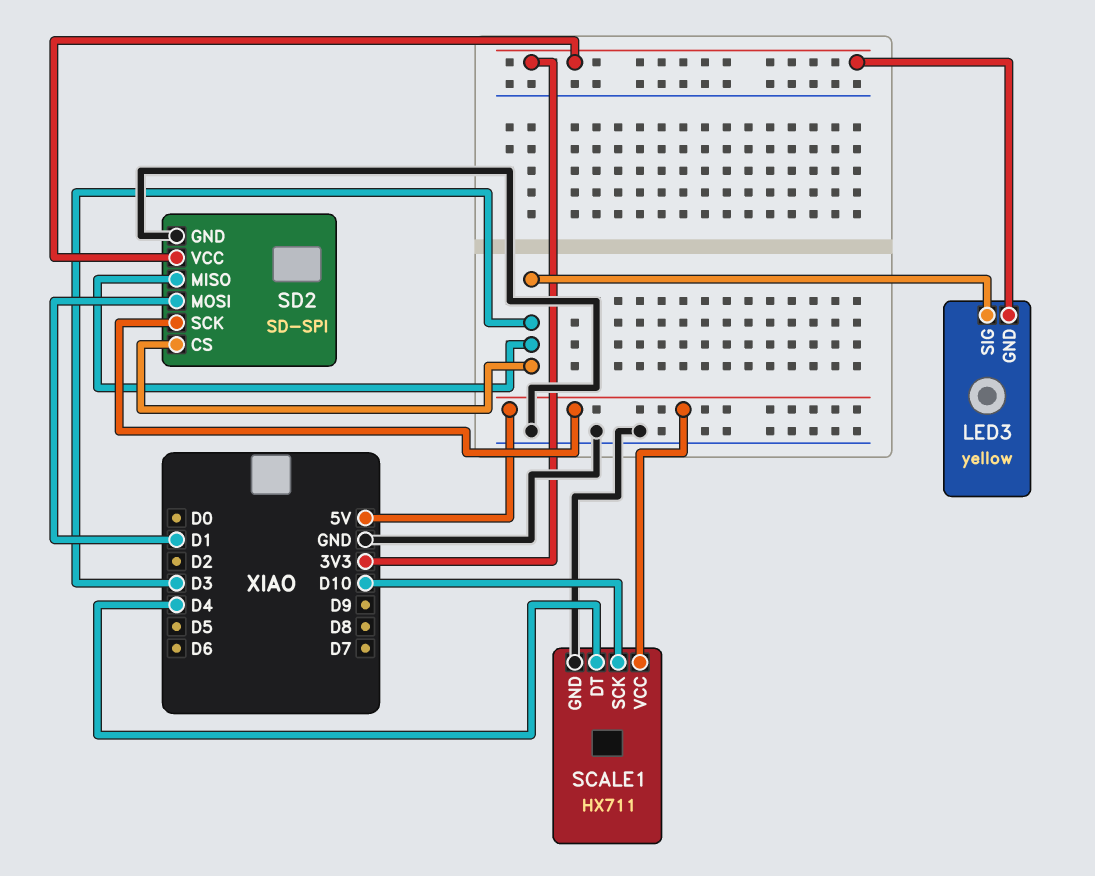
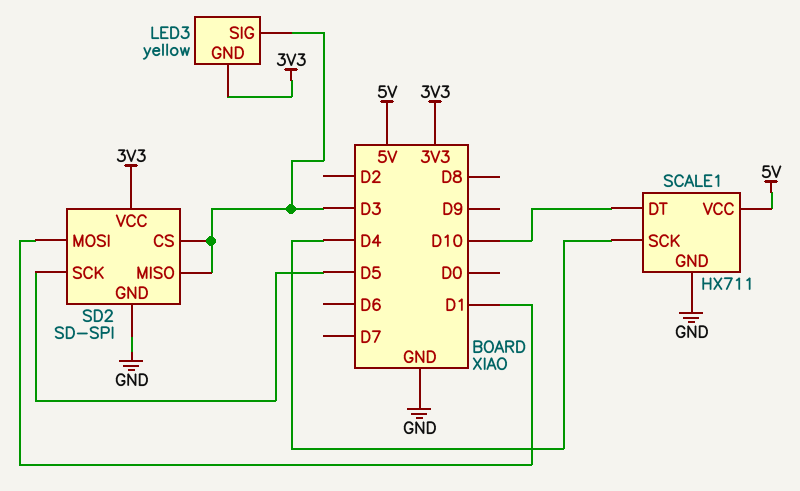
SCALE1 pin DT: D4 -> D10
SCALE1 pin SCK: D10 -> D4
SD2 pin SCK: 5V -> D5

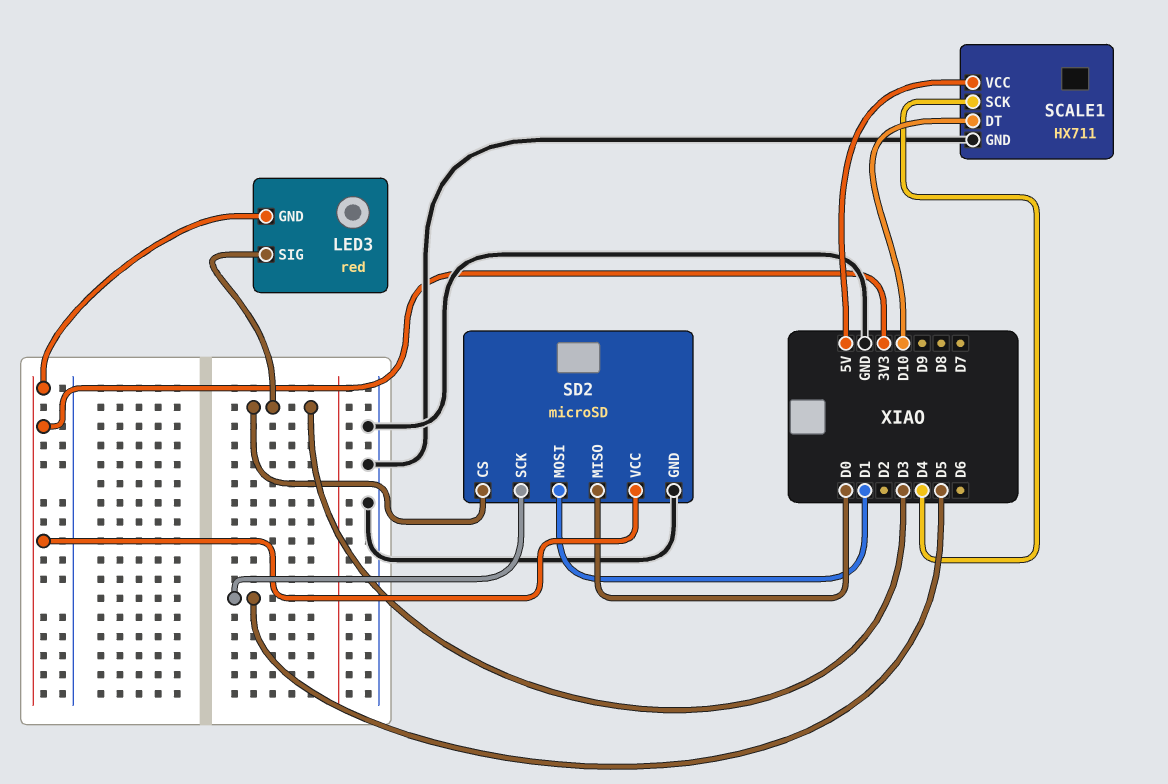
LED3: yellow -> red
SD2: SD-SPI -> microSD
SD2 pin MISO: D3 -> D0

